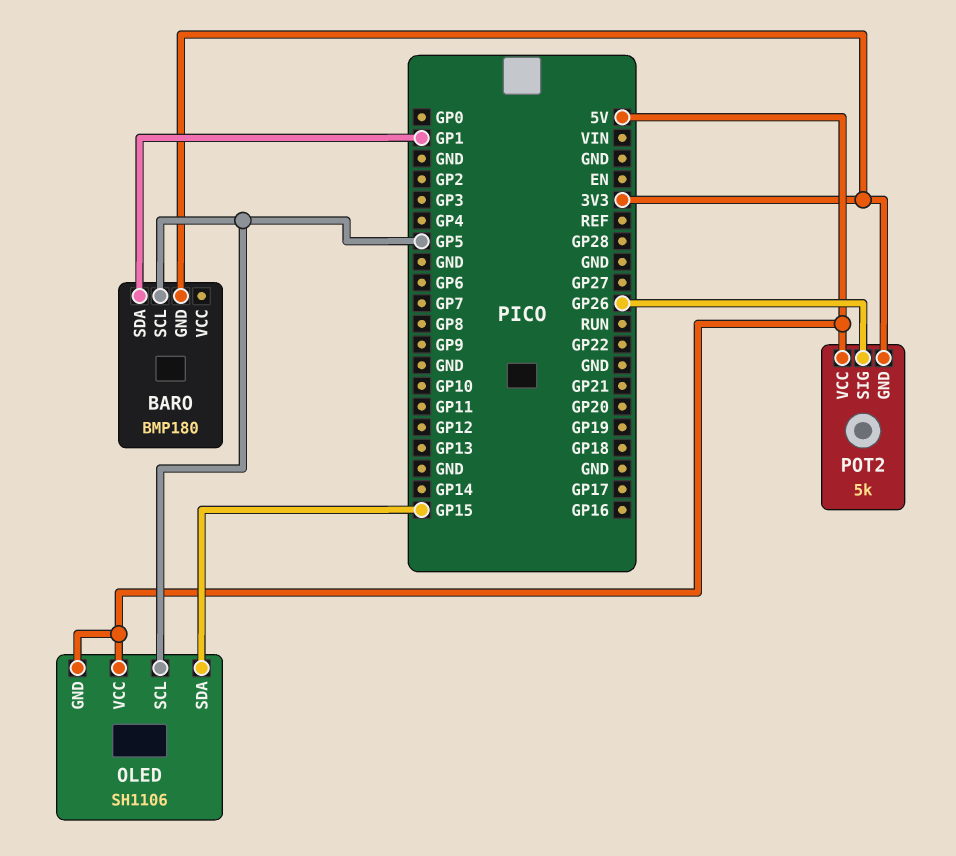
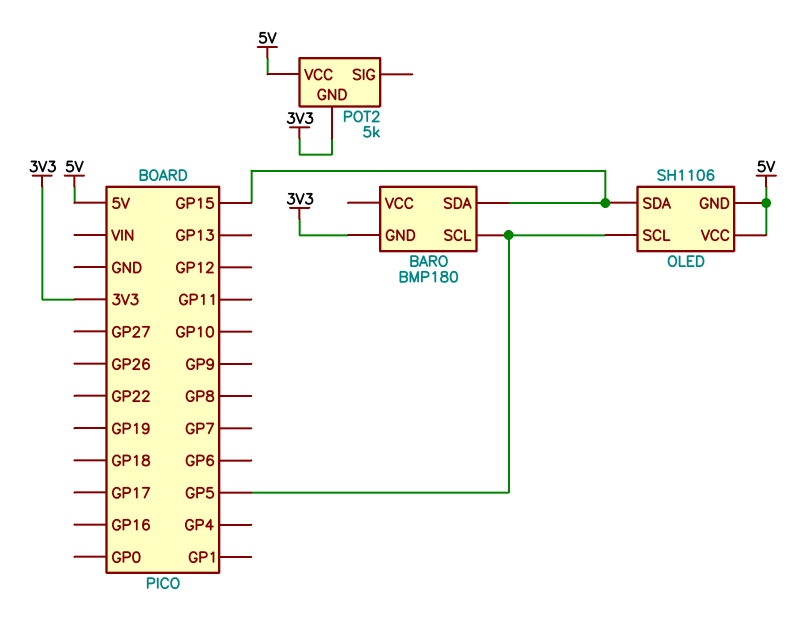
BARO pin SDA: GP1 -> GP15
POT2 pin SIG: GP26 -> none

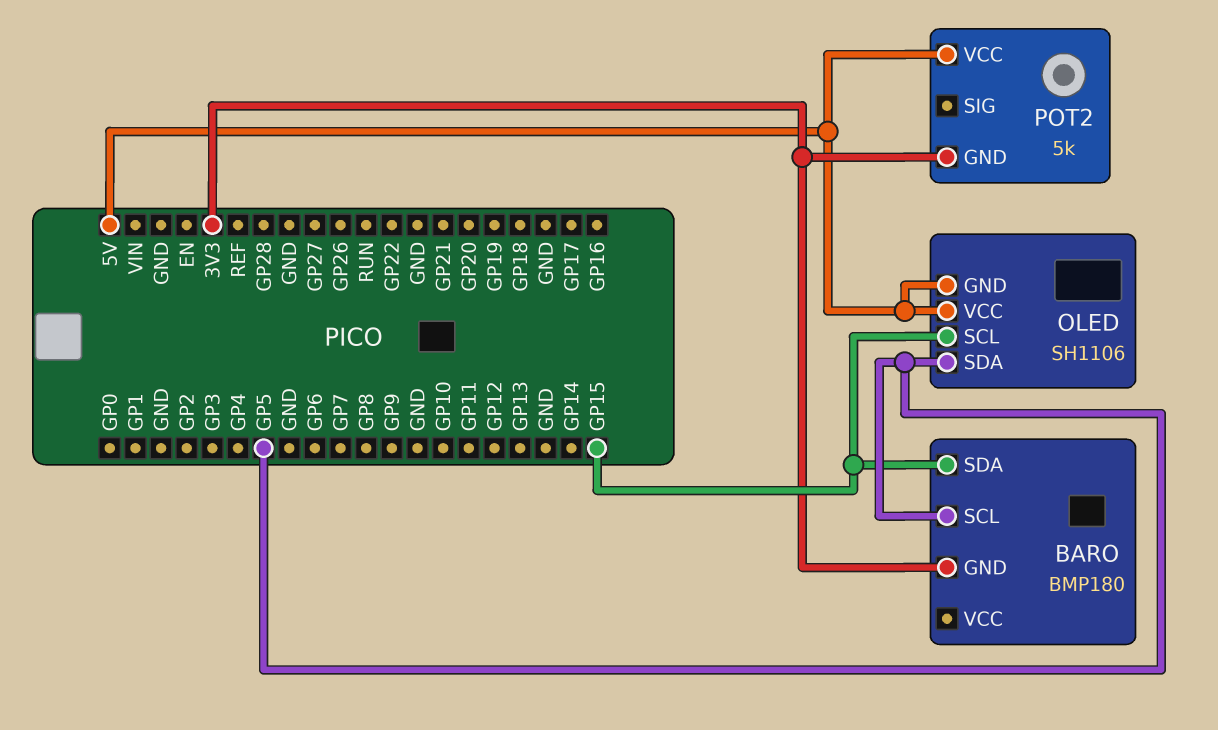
OLED pin SCL: GP5 -> GP15
OLED pin SDA: GP15 -> GP5

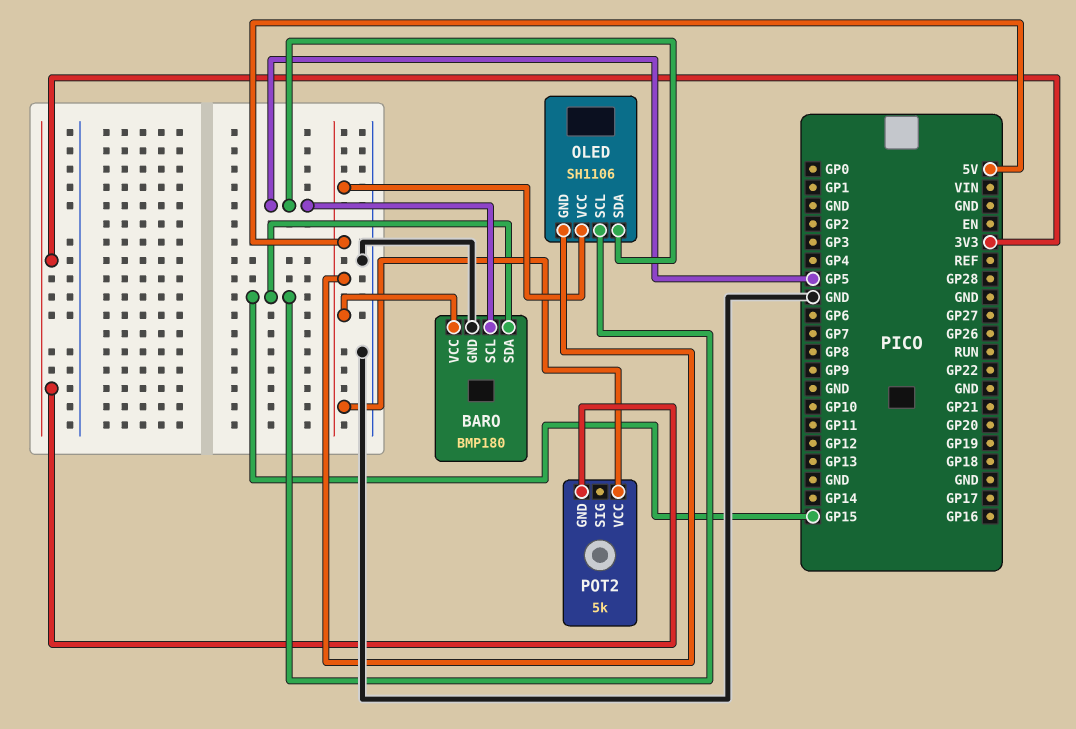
BARO pin GND: 3V3 -> GND
BARO pin VCC: none -> 5V

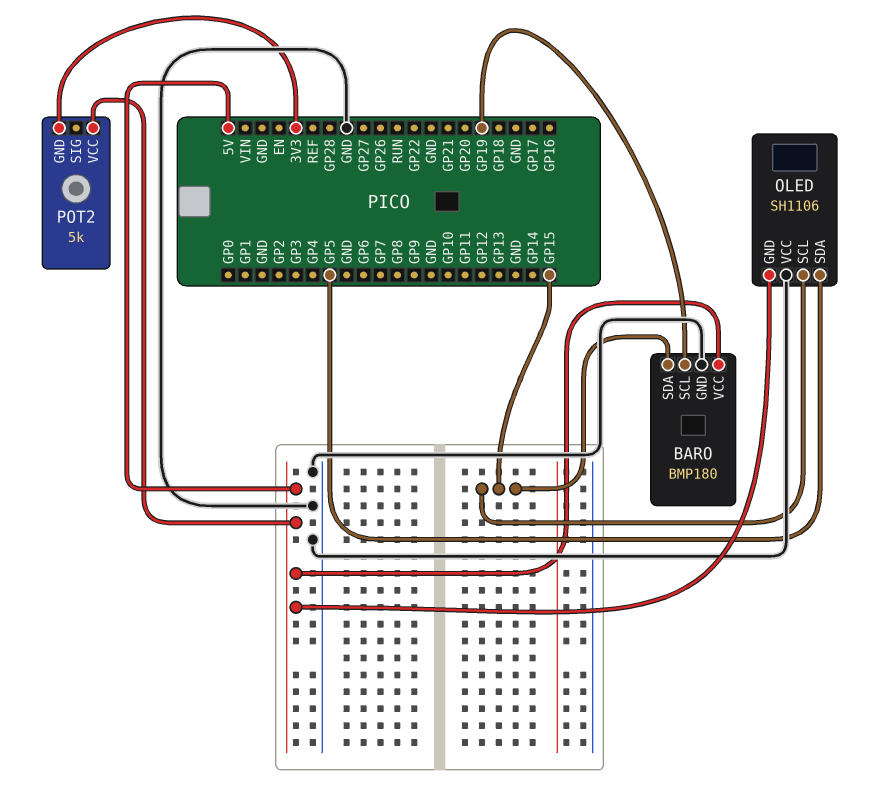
BARO pin SCL: GP5 -> GP19
OLED pin VCC: 5V -> GND

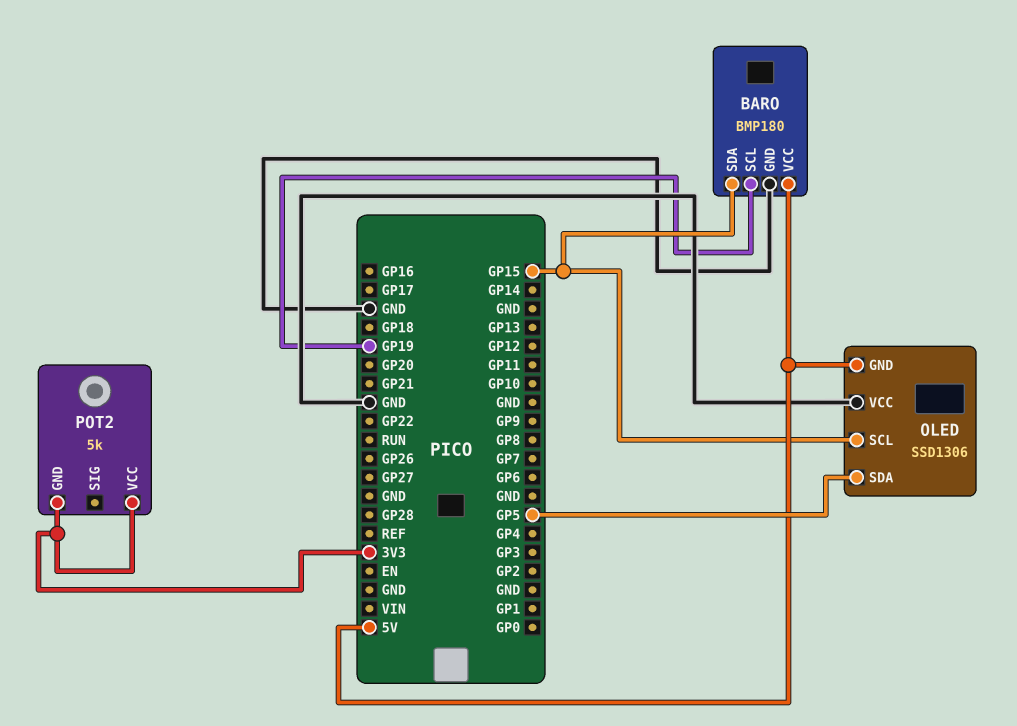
OLED: SH1106 -> SSD1306
POT2 pin VCC: 5V -> 3V3

